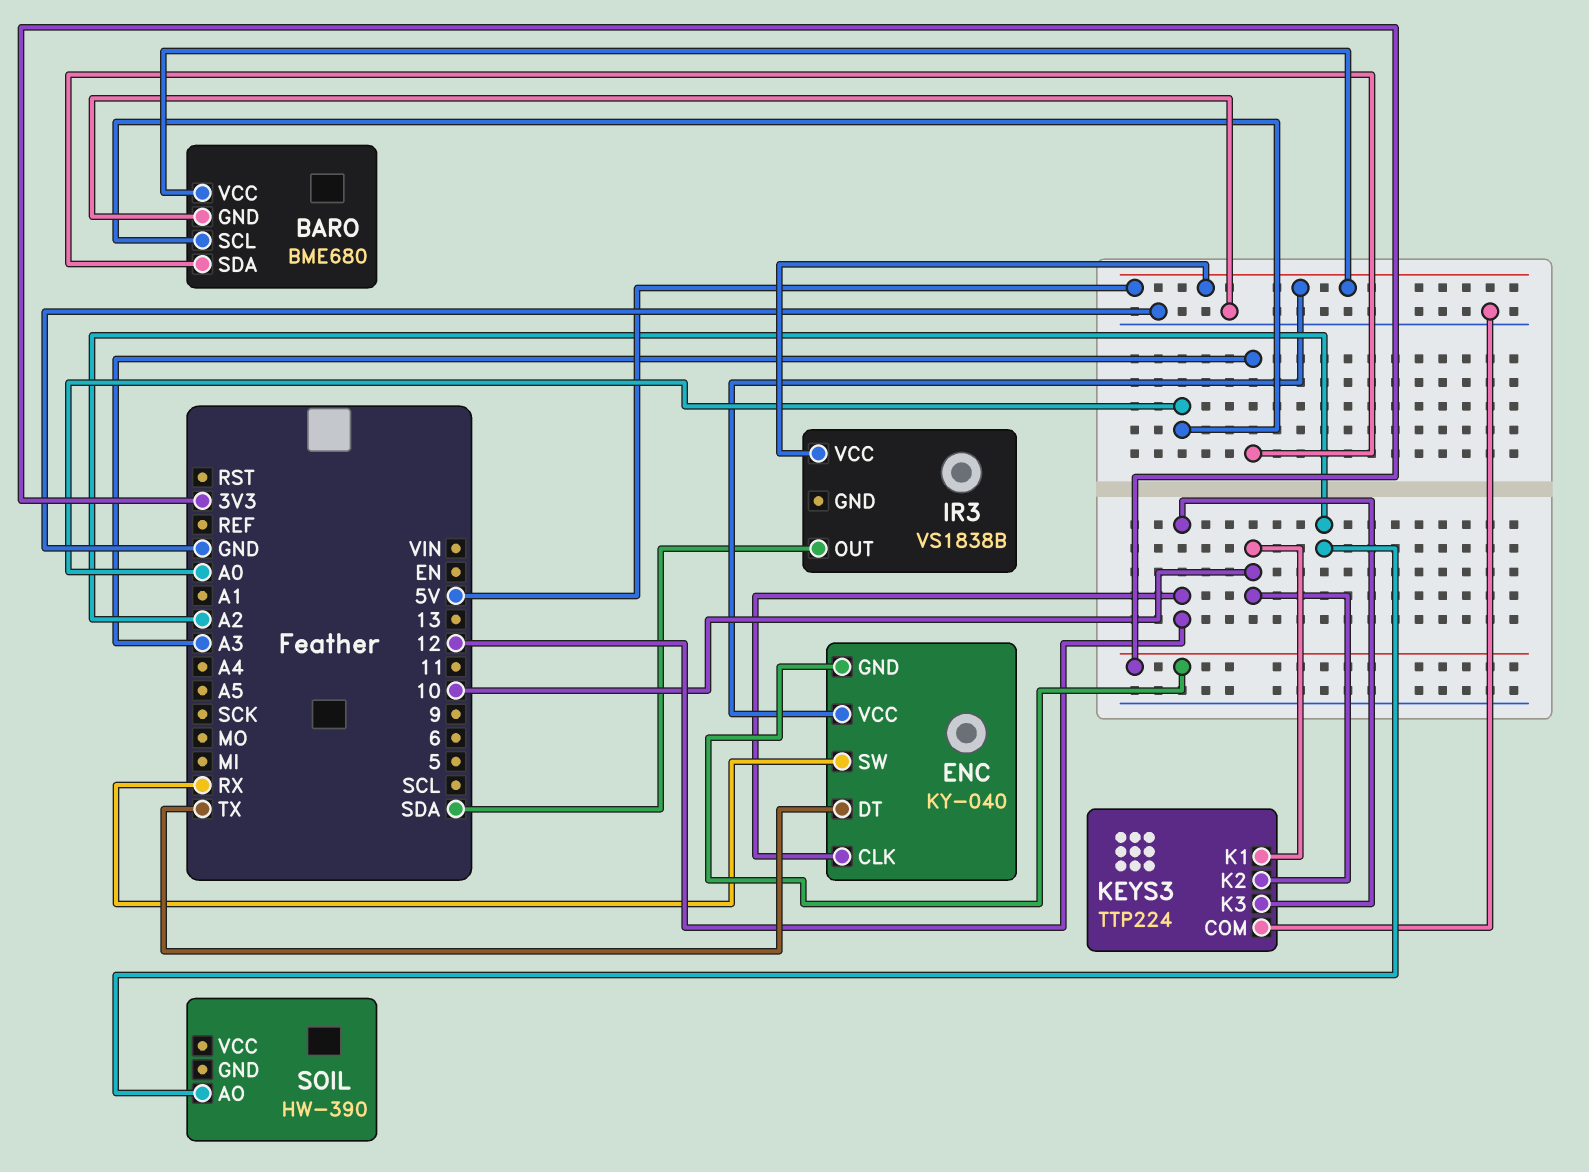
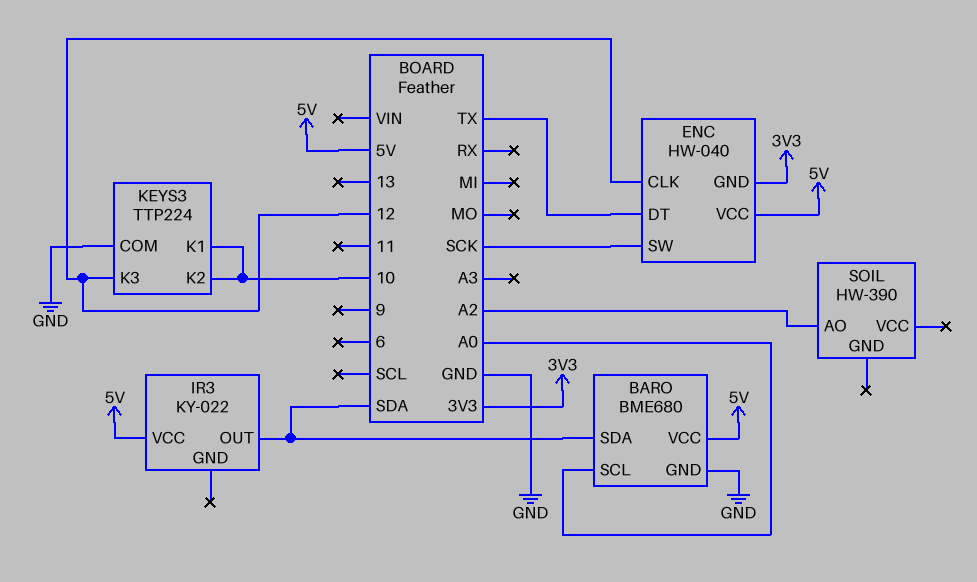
BARO pin SDA: A3 -> SDA
ENC: KY-040 -> HW-040
ENC pin SW: RX -> SCK
IR3: VS1838B -> KY-022

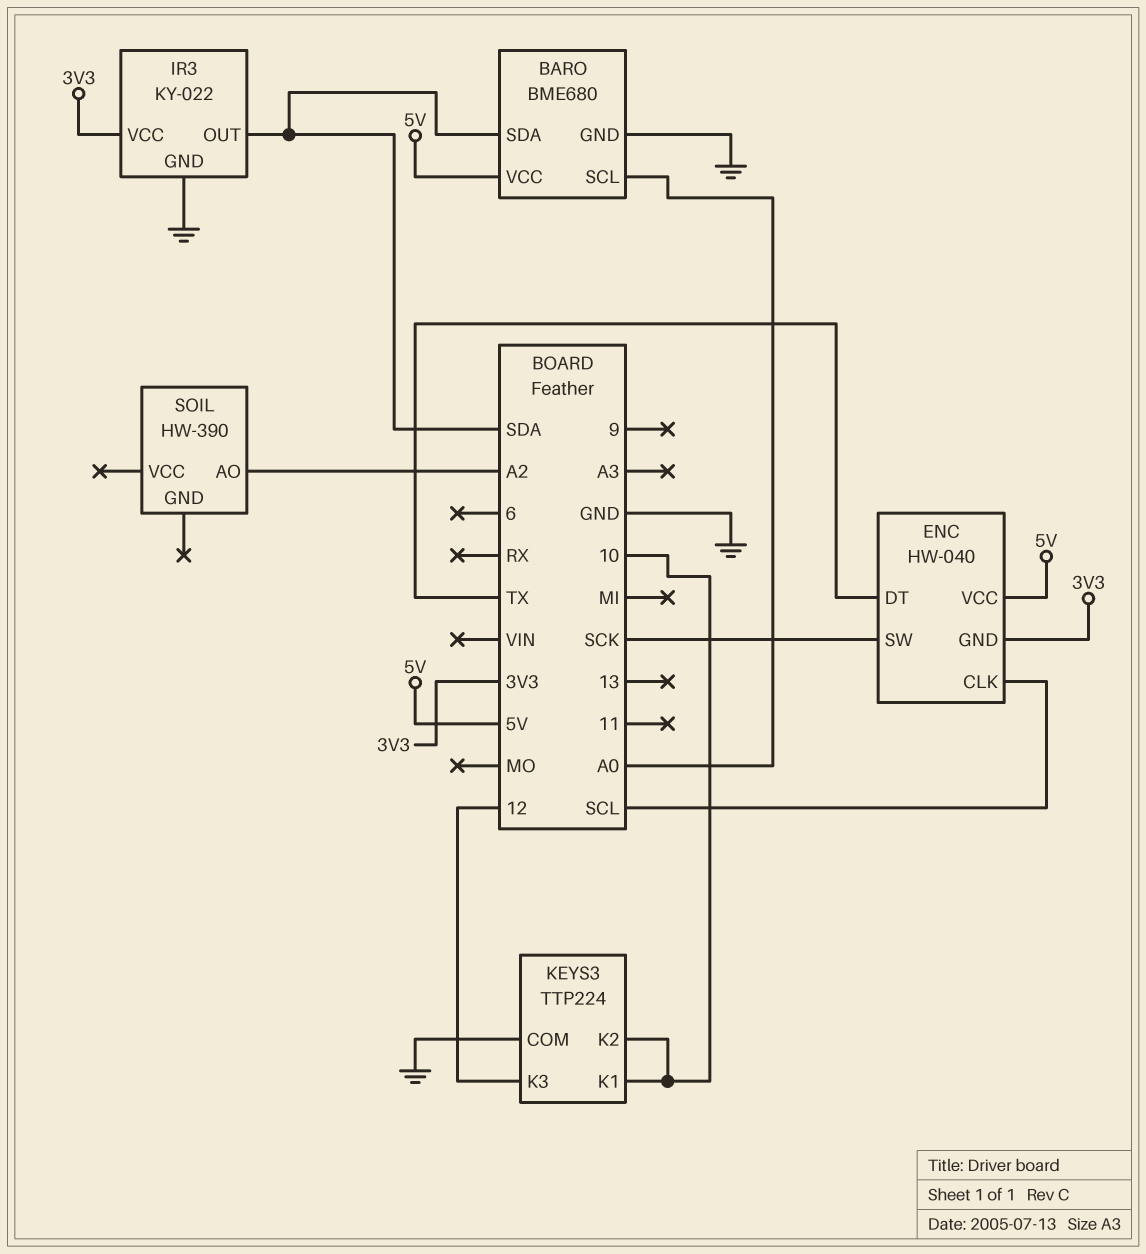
ENC pin CLK: 12 -> SCL
IR3 pin GND: none -> GND
IR3 pin VCC: 5V -> 3V3

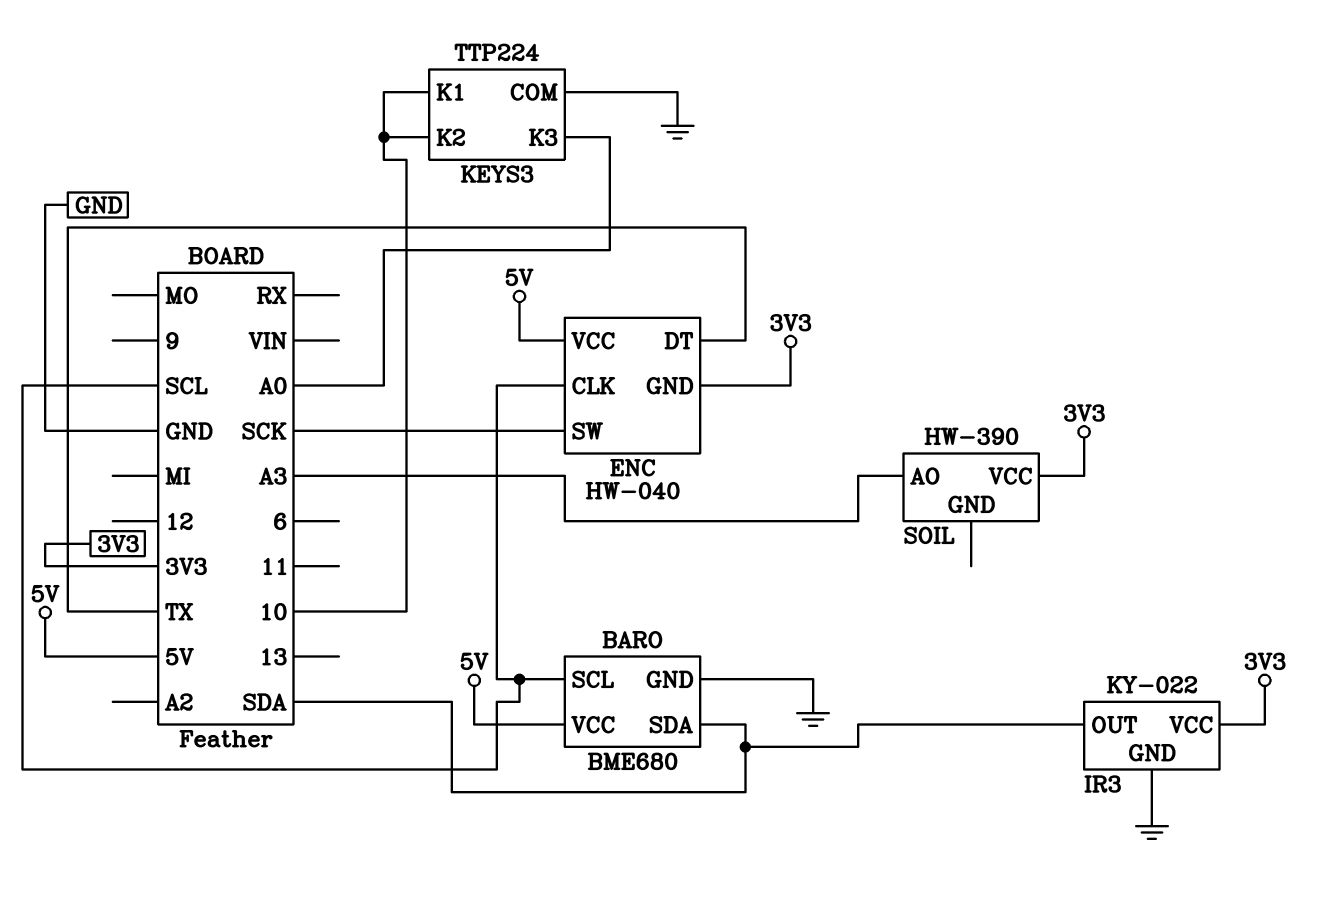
BARO pin SCL: A0 -> SCL
KEYS3 pin K3: 12 -> A0
SOIL pin AO: A2 -> A3
SOIL pin VCC: none -> 3V3

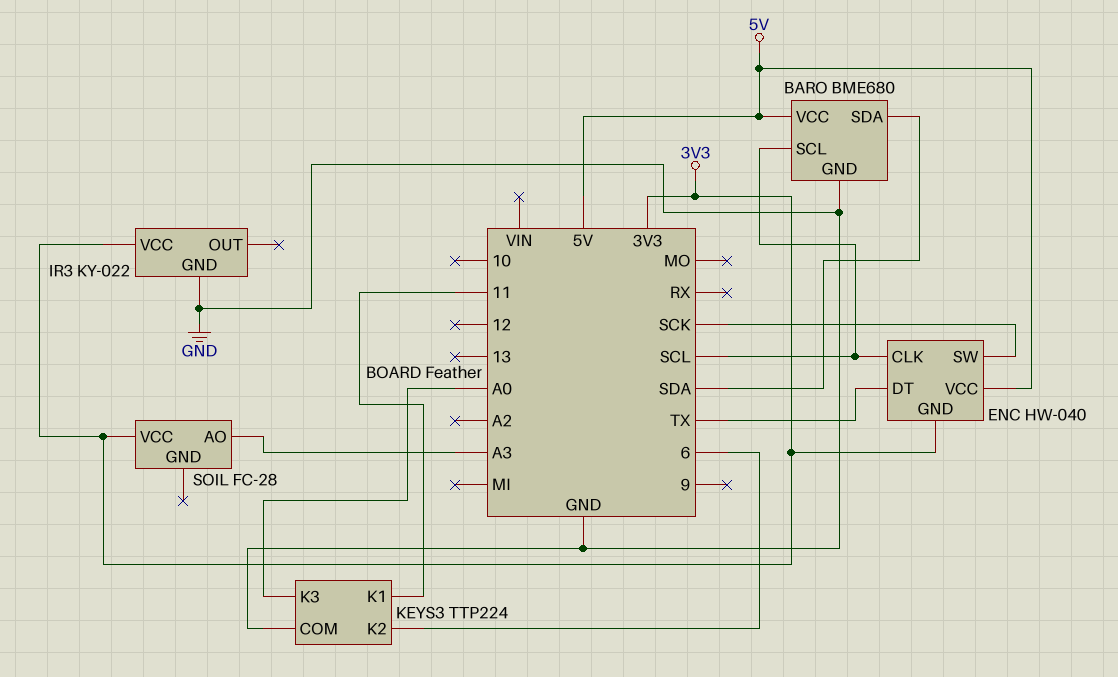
IR3 pin OUT: SDA -> none
KEYS3 pin K1: 10 -> 11
KEYS3 pin K2: 10 -> 6
SOIL: HW-390 -> FC-28

